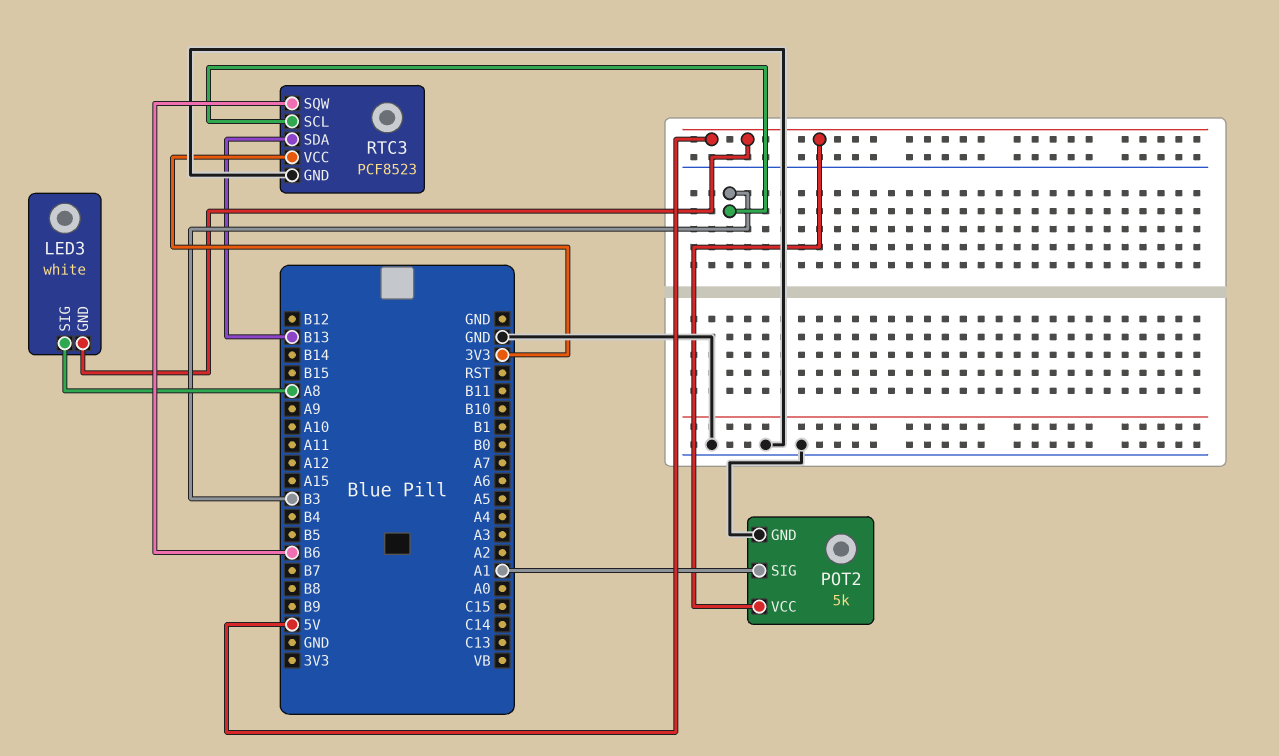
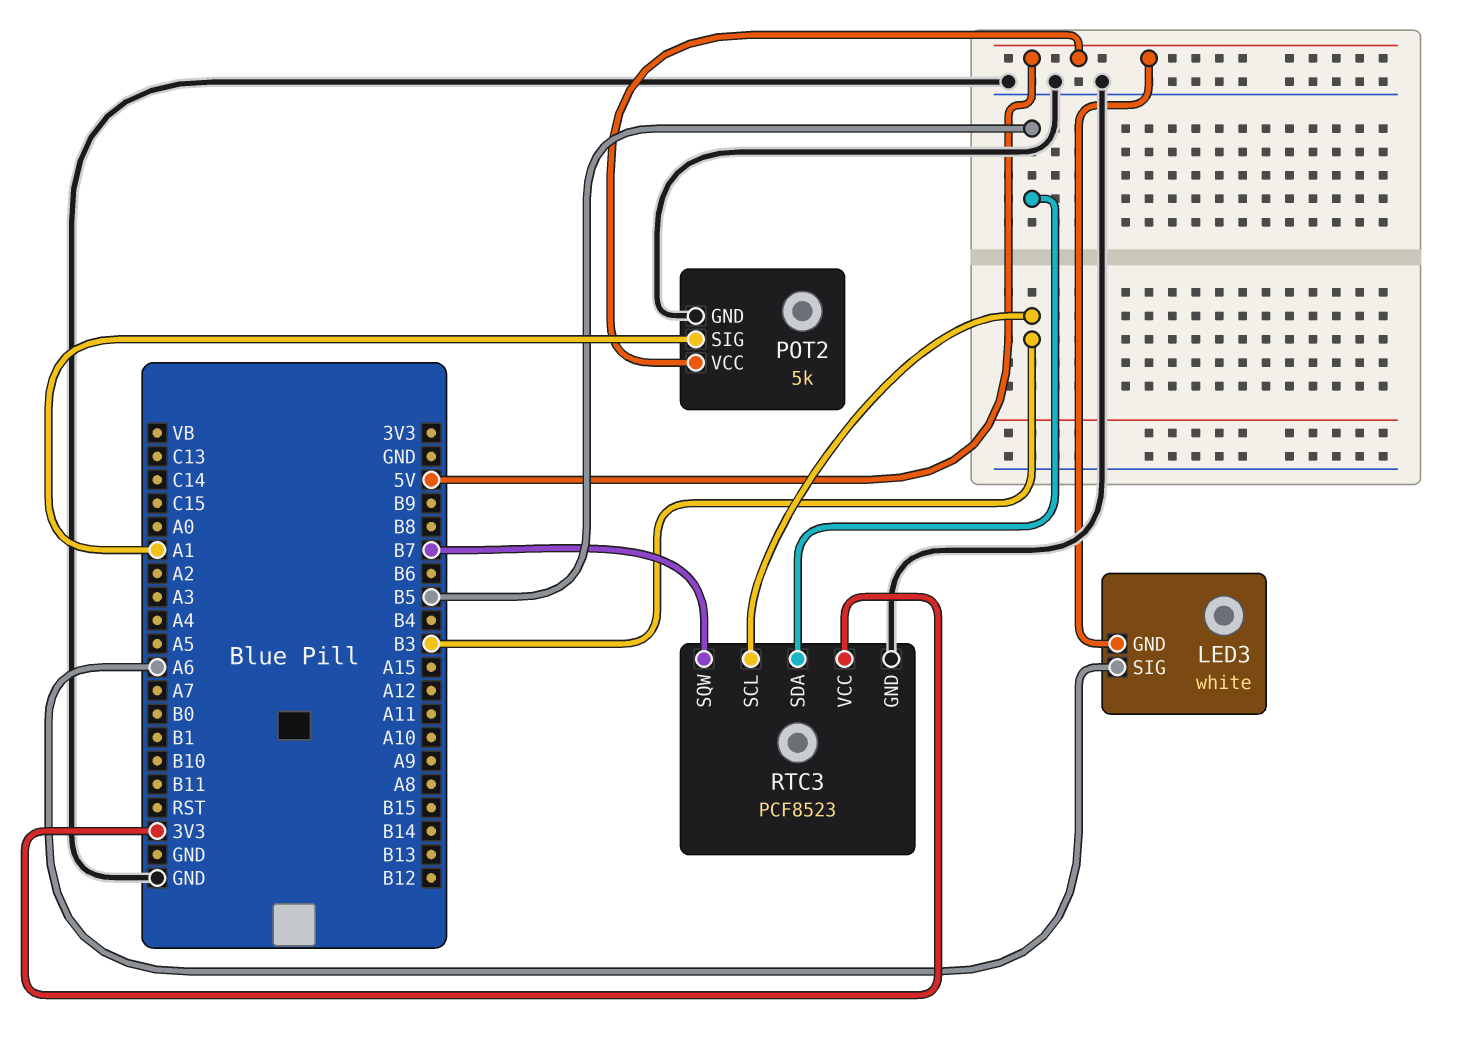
LED3 pin SIG: A8 -> A6
RTC3 pin SDA: B13 -> B5
RTC3 pin SQW: B6 -> B7

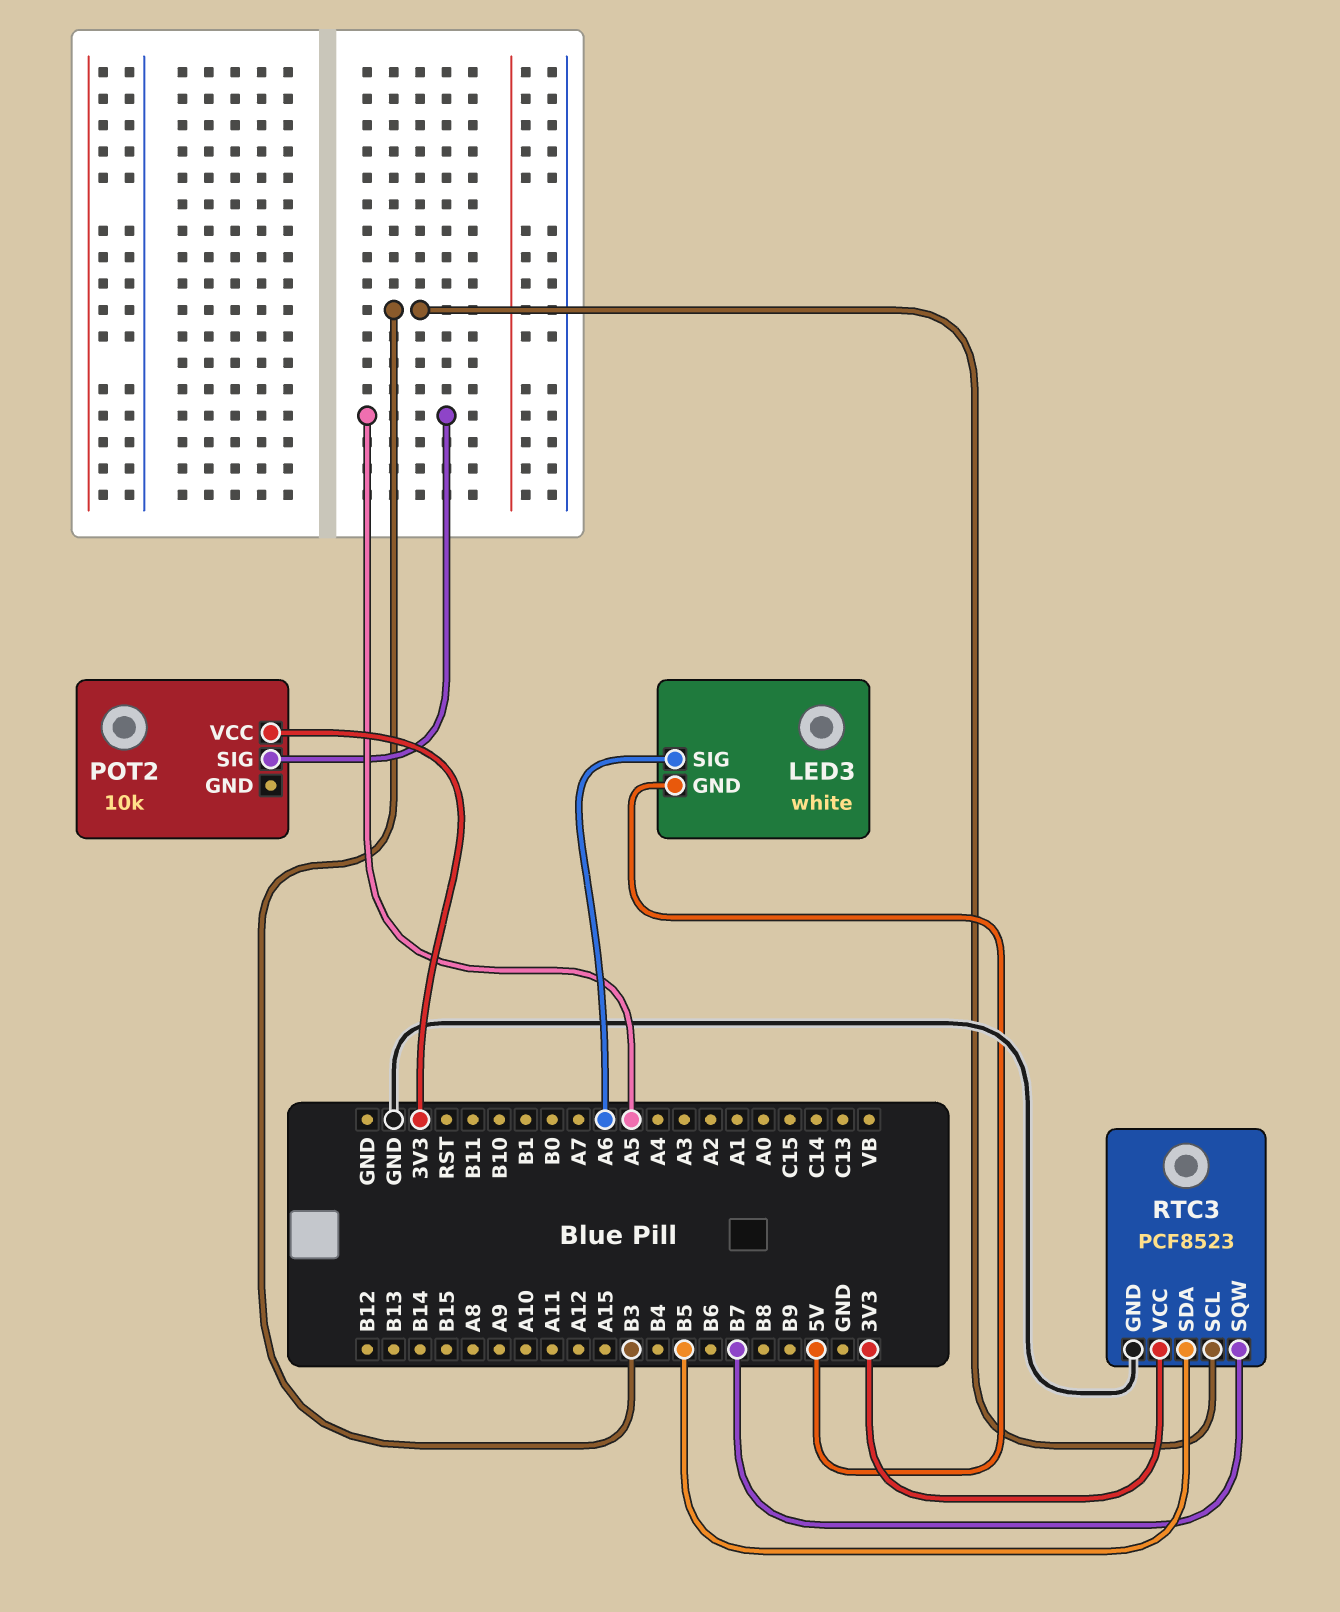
POT2: 5k -> 10k
POT2 pin GND: GND -> none
POT2 pin SIG: A1 -> A5
POT2 pin VCC: 5V -> 3V3

